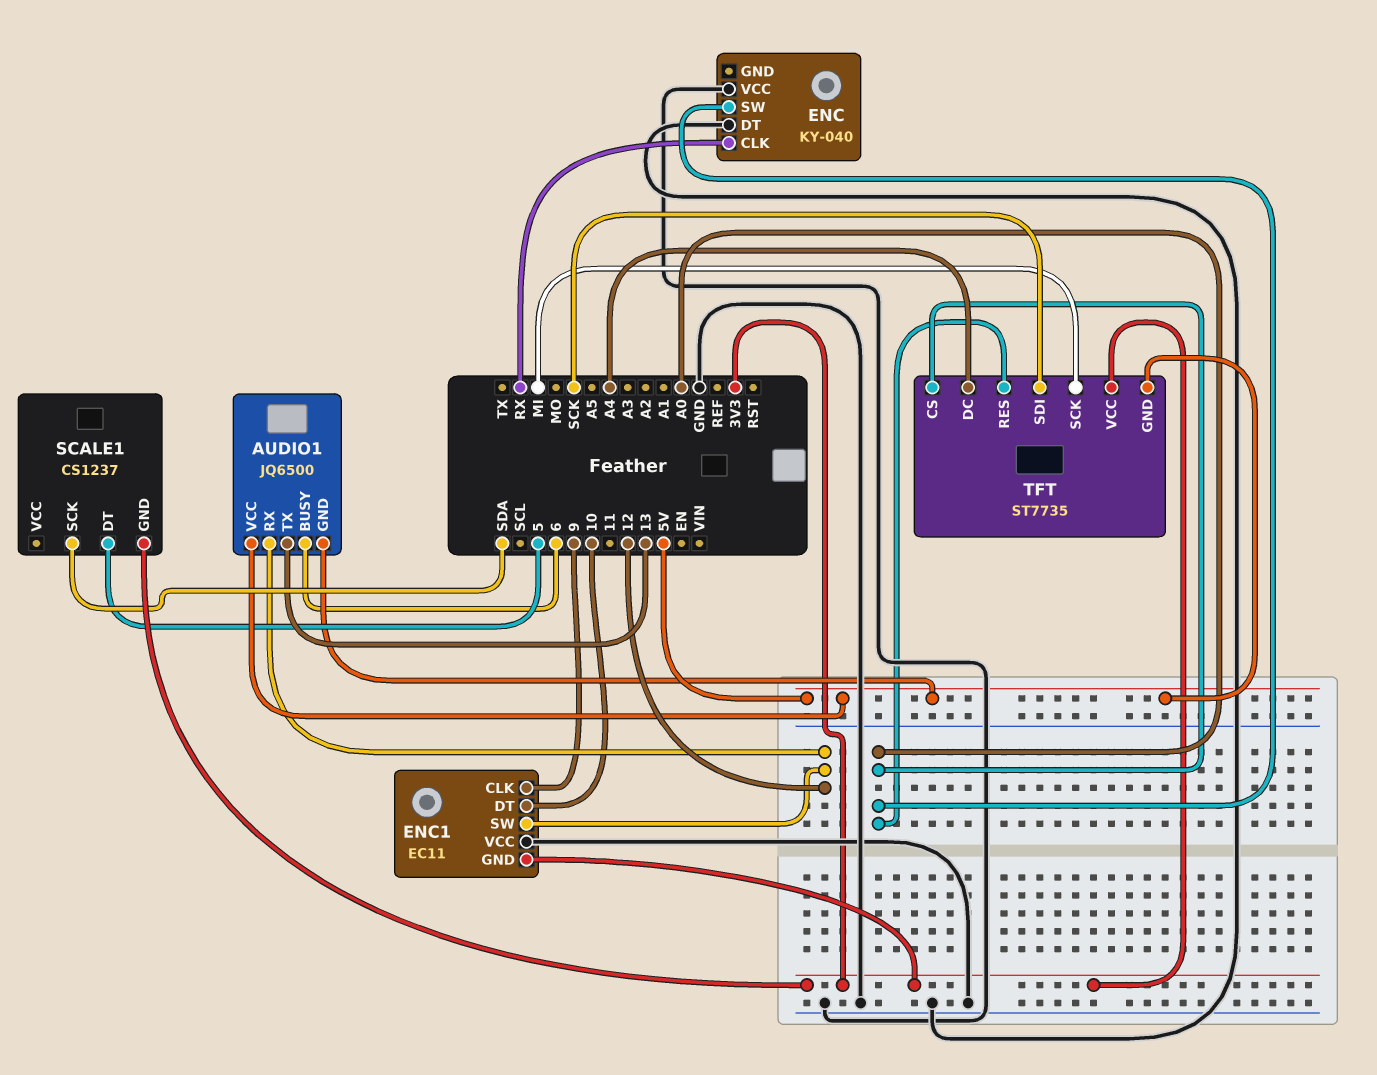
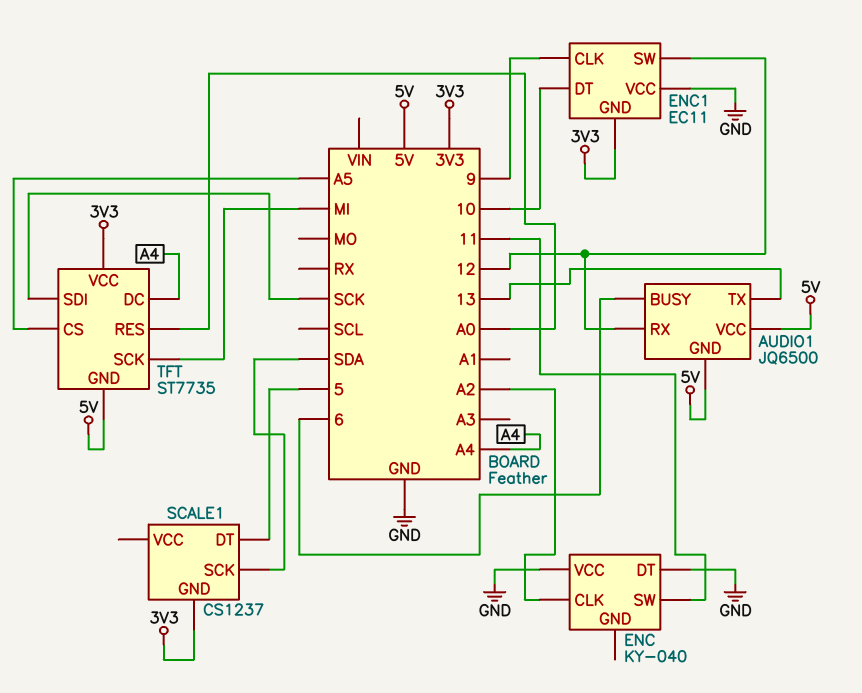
ENC pin CLK: RX -> A2
ENC pin SW: A0 -> 11
TFT pin CS: A0 -> A5

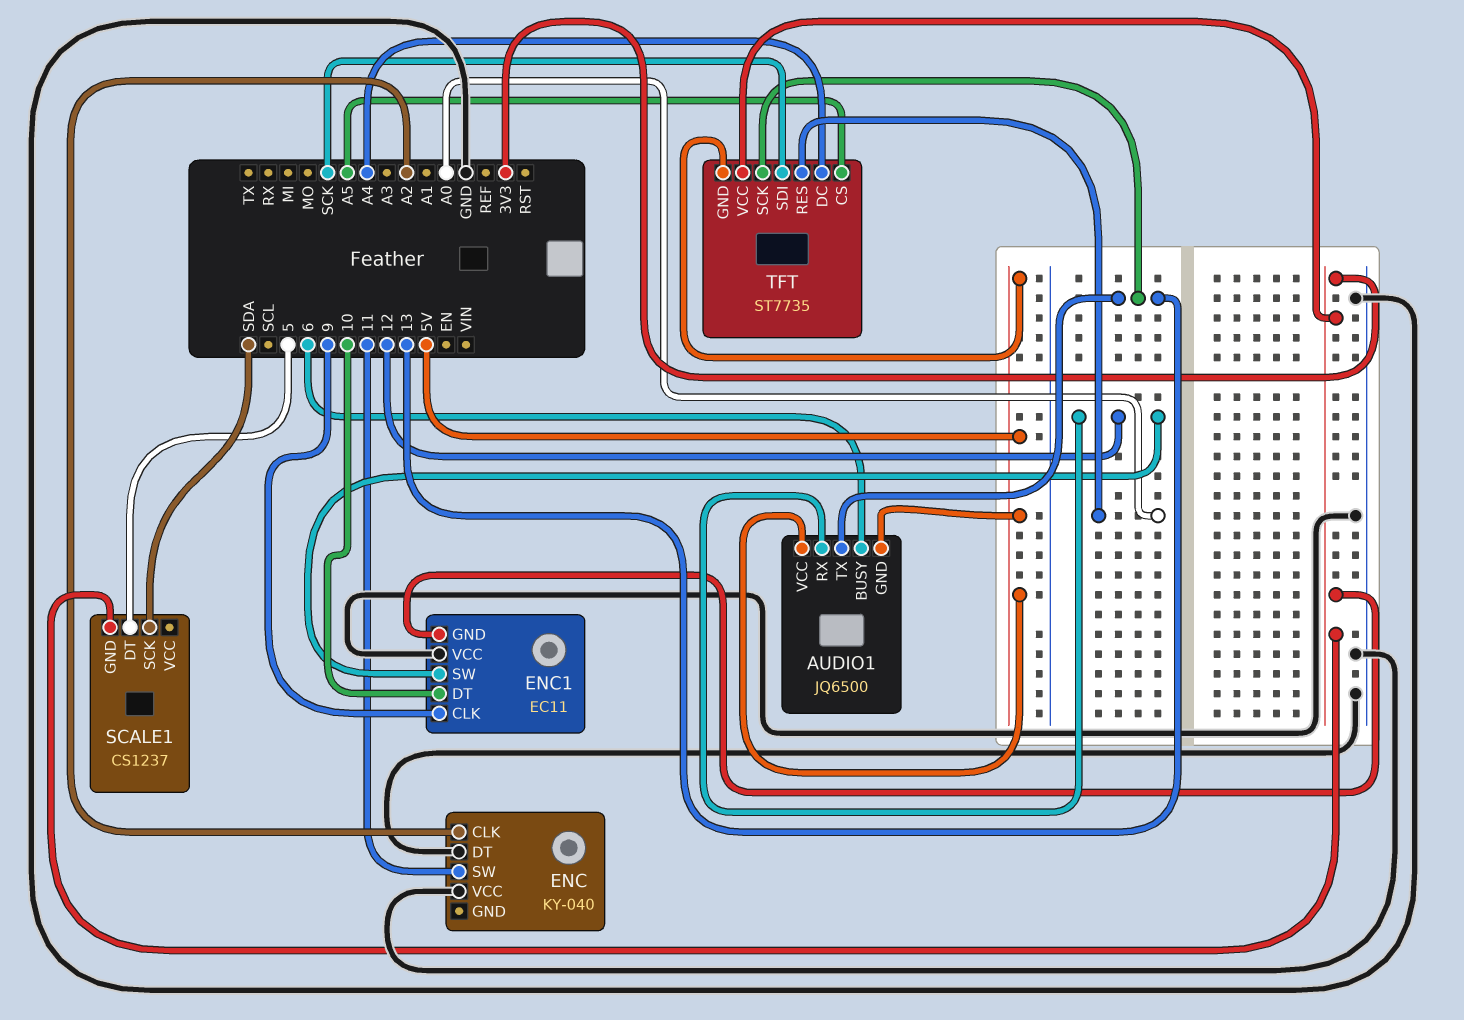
TFT pin SCK: MI -> 13

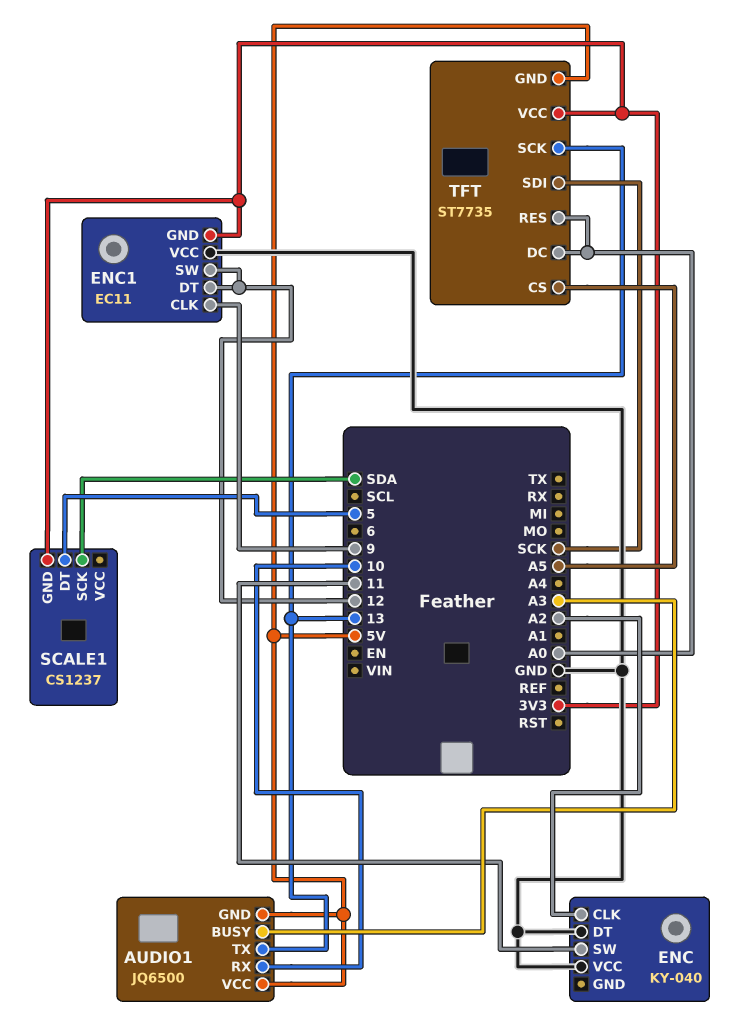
AUDIO1 pin BUSY: 6 -> A3
AUDIO1 pin RX: 12 -> 10
ENC1 pin DT: 10 -> 12
TFT pin DC: A4 -> A0

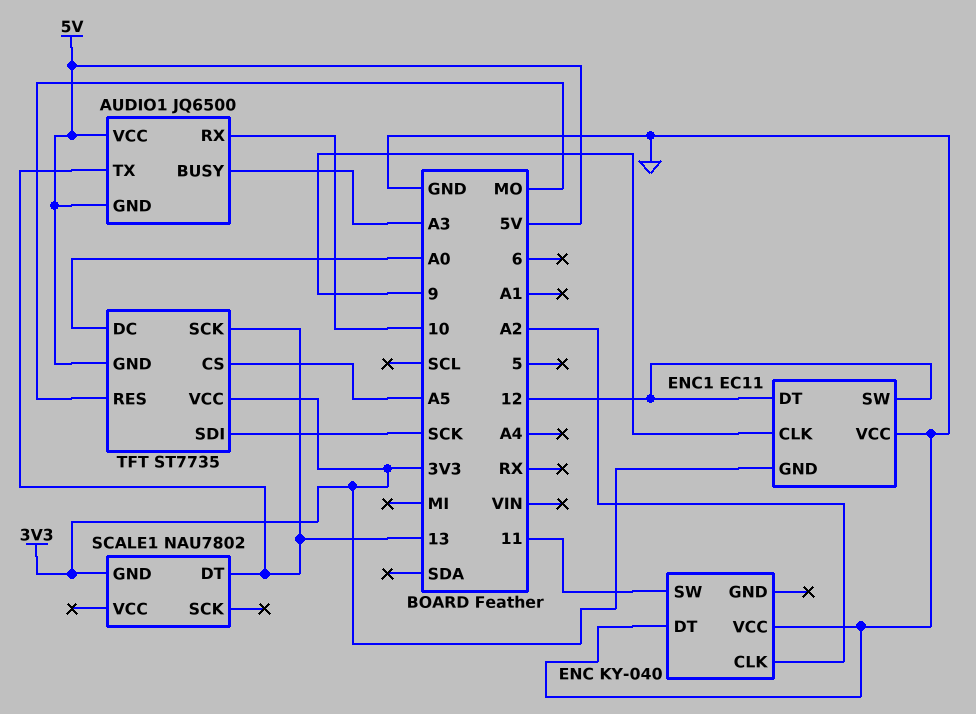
SCALE1: CS1237 -> NAU7802
SCALE1 pin DT: 5 -> 13
SCALE1 pin SCK: SDA -> none
TFT pin RES: A0 -> MO

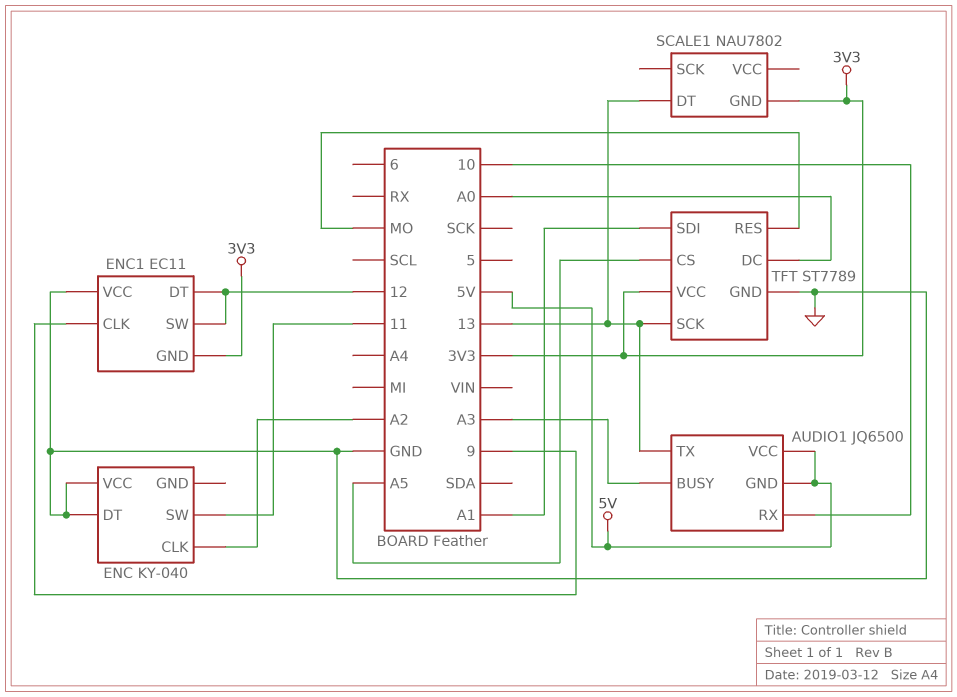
TFT: ST7735 -> ST7789
TFT pin GND: 5V -> GND
TFT pin SDI: SCK -> A1

